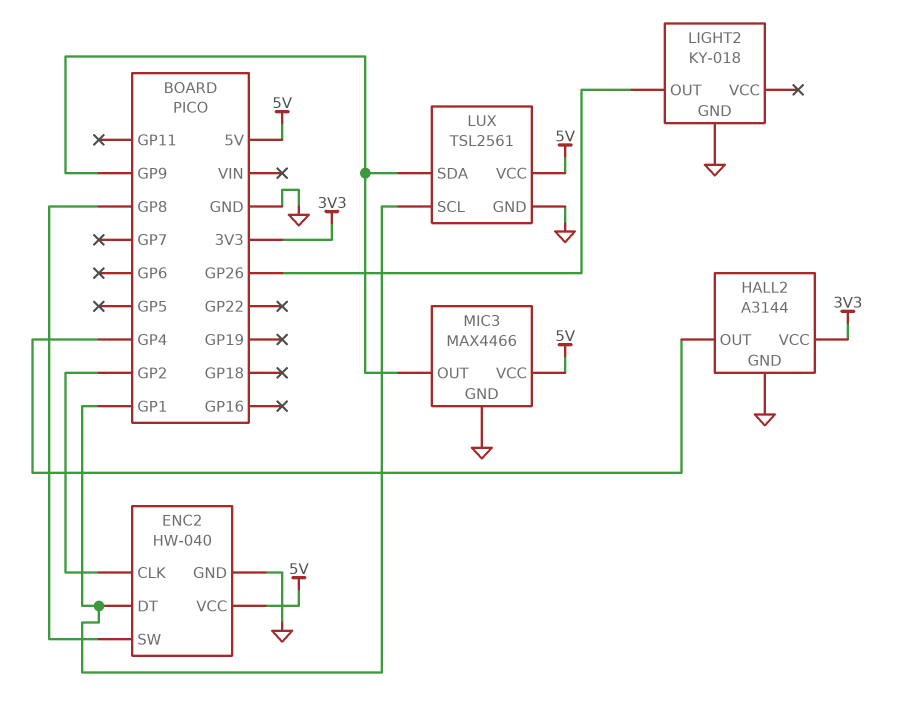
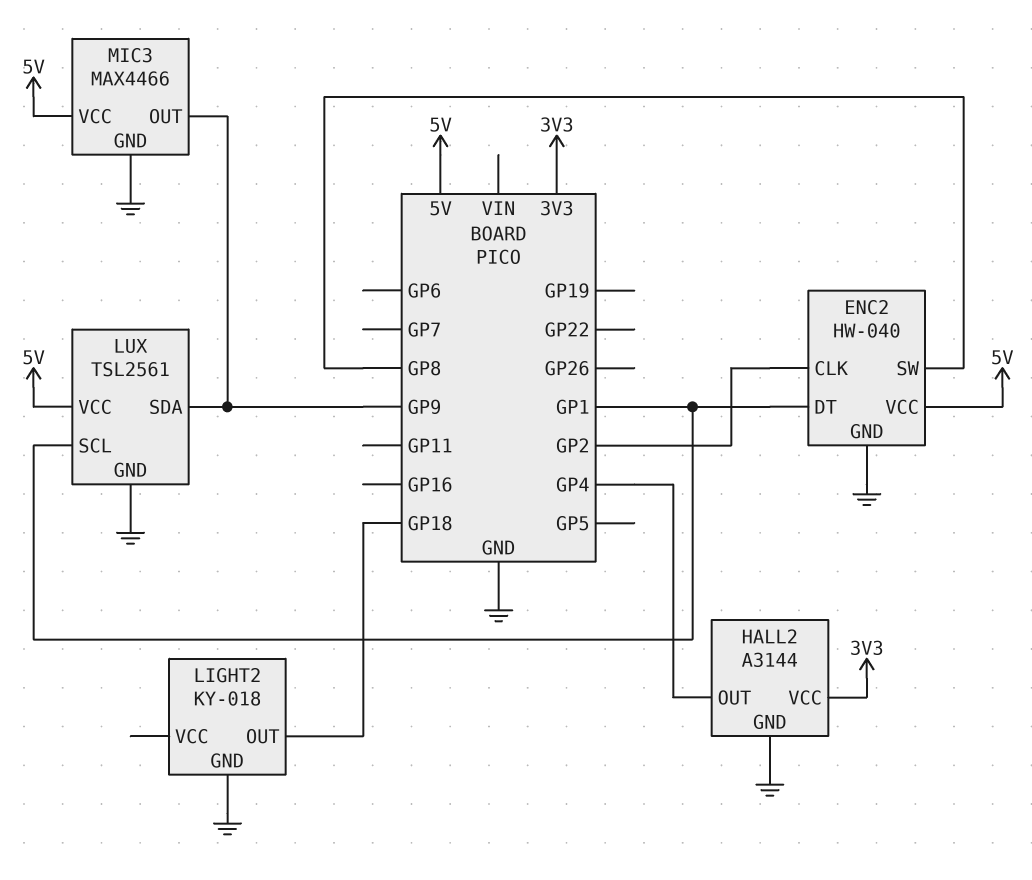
LIGHT2 pin OUT: GP26 -> GP18

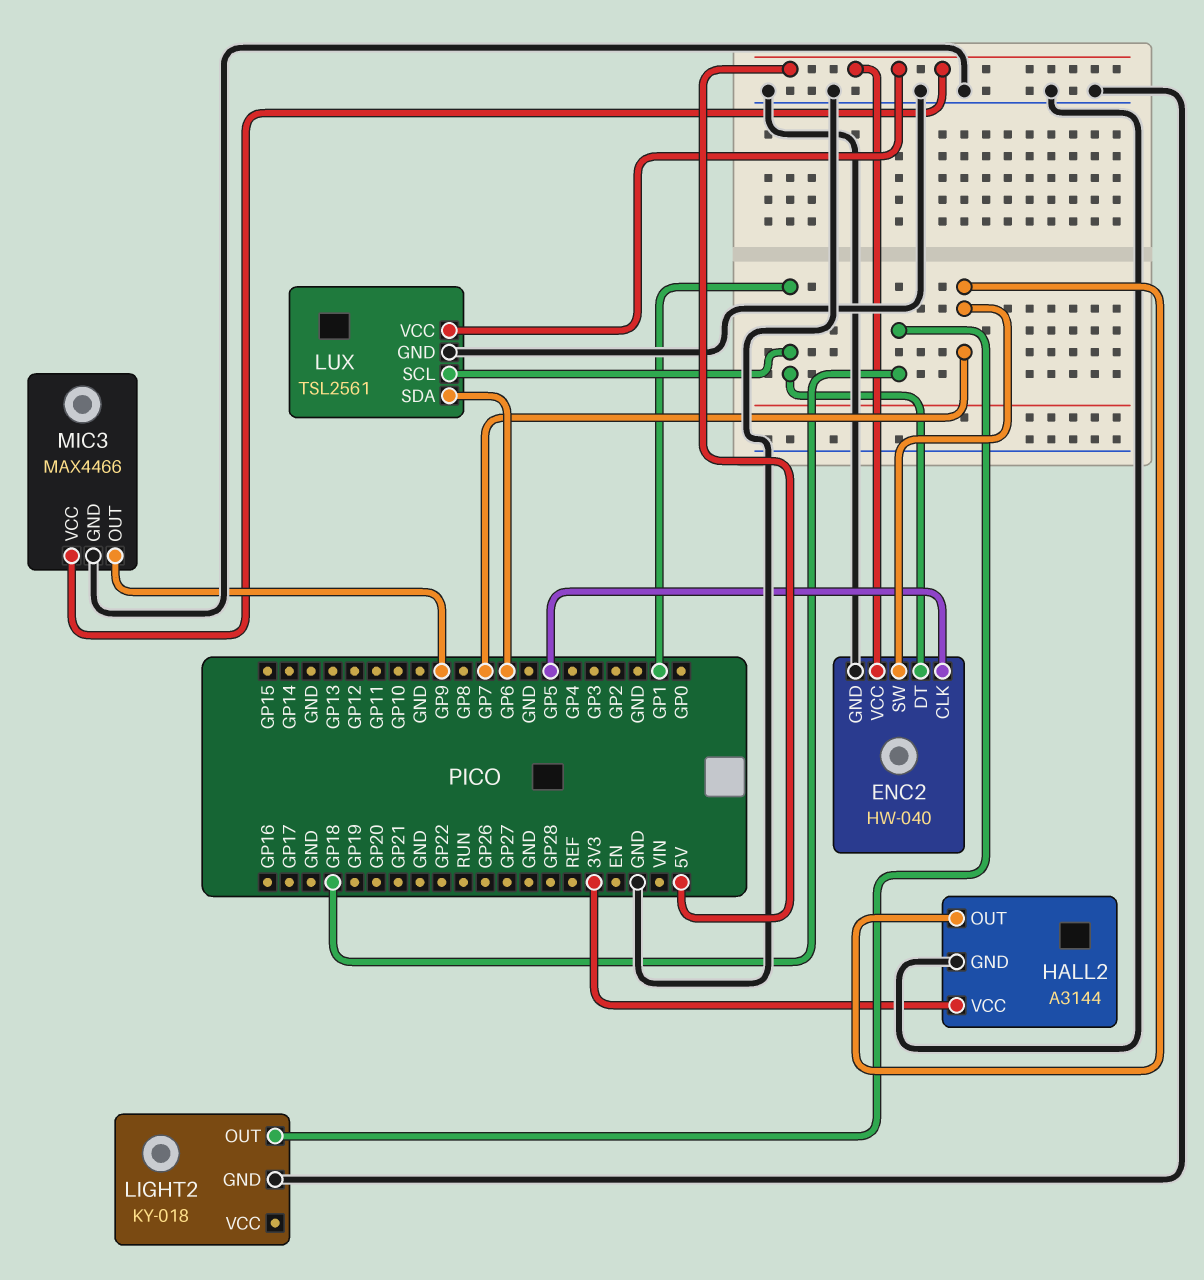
ENC2 pin CLK: GP2 -> GP5
ENC2 pin SW: GP8 -> GP7
HALL2 pin OUT: GP4 -> GP7
LUX pin SDA: GP9 -> GP6

